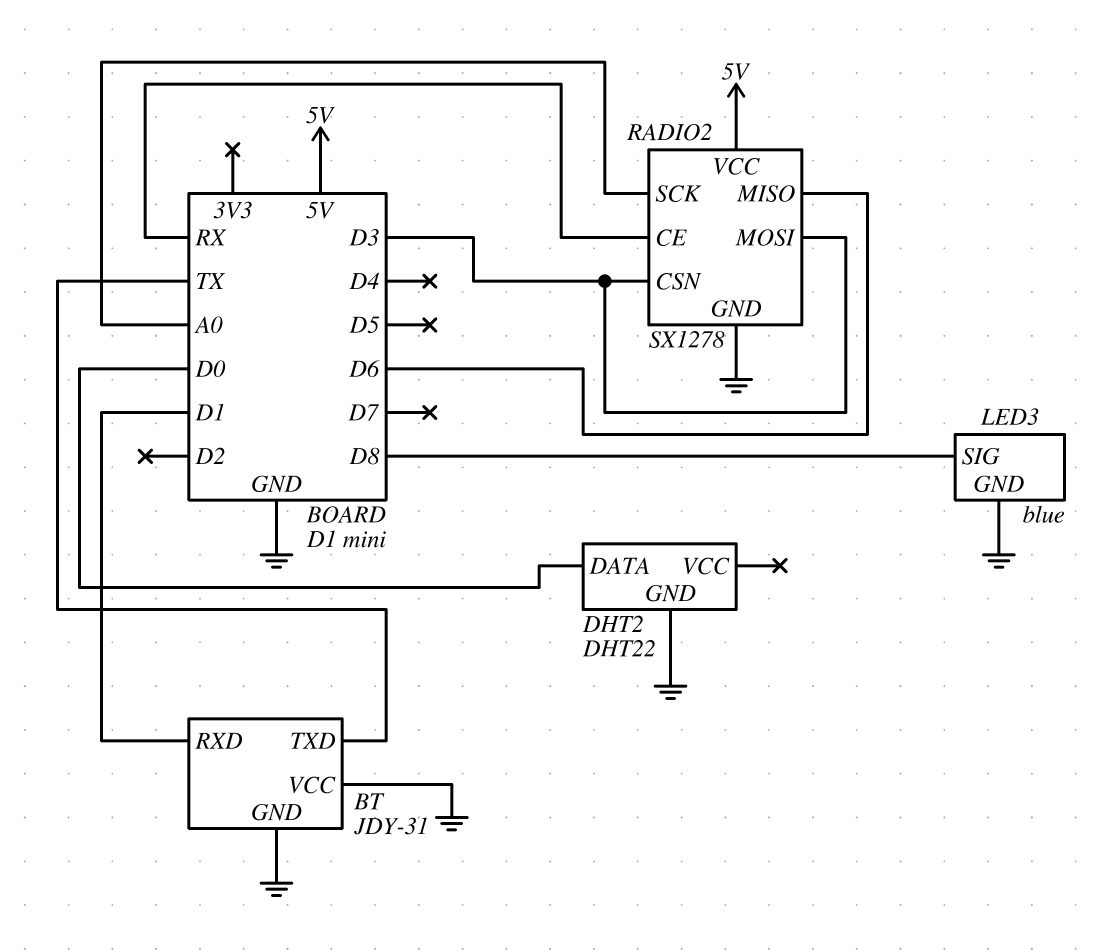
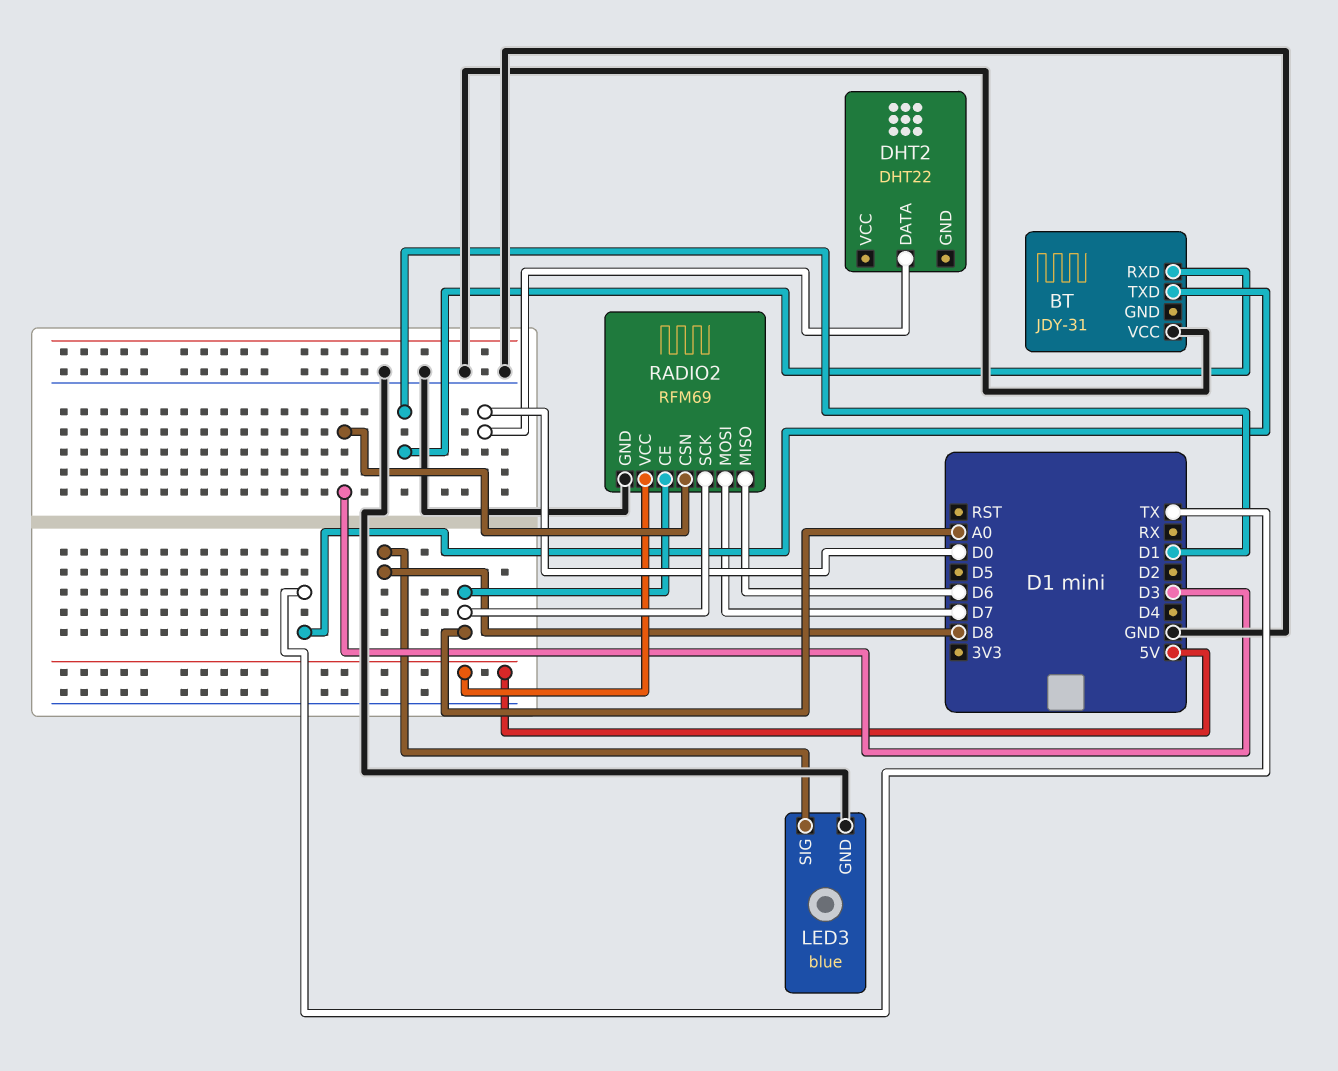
BT pin GND: GND -> none
DHT2 pin GND: GND -> none
RADIO2: SX1278 -> RFM69
RADIO2 pin CE: RX -> A0
RADIO2 pin MOSI: D3 -> D7

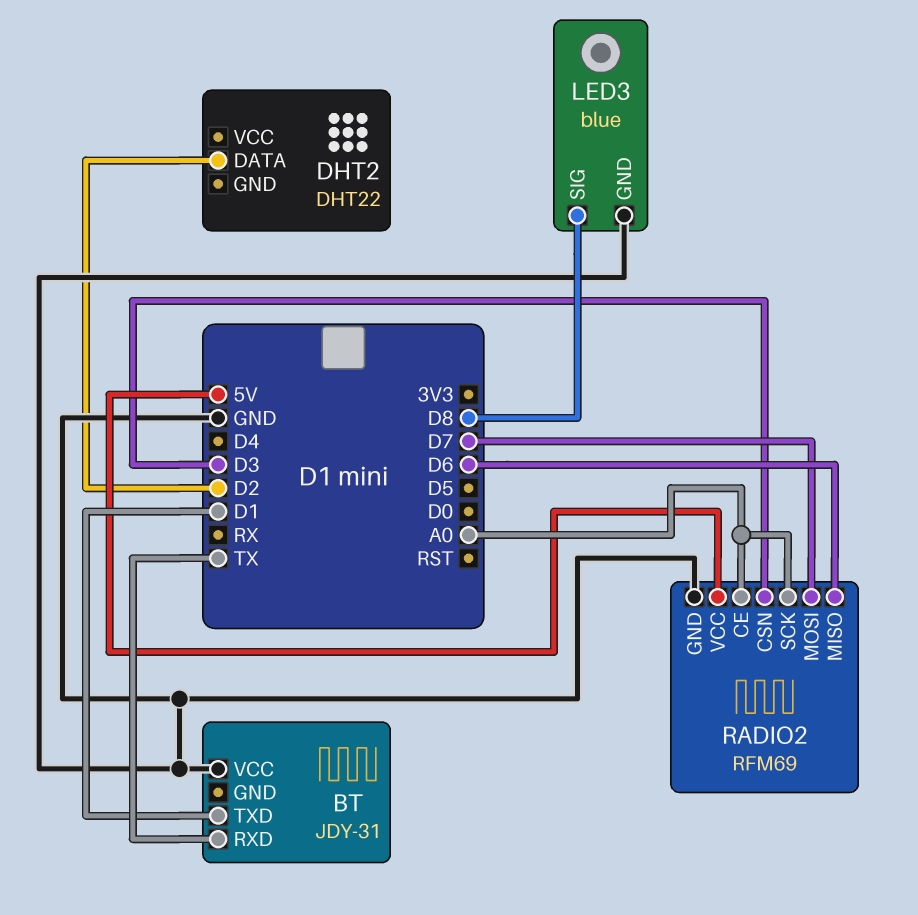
BT pin RXD: D1 -> TX
BT pin TXD: TX -> D1
DHT2 pin DATA: D0 -> D2

